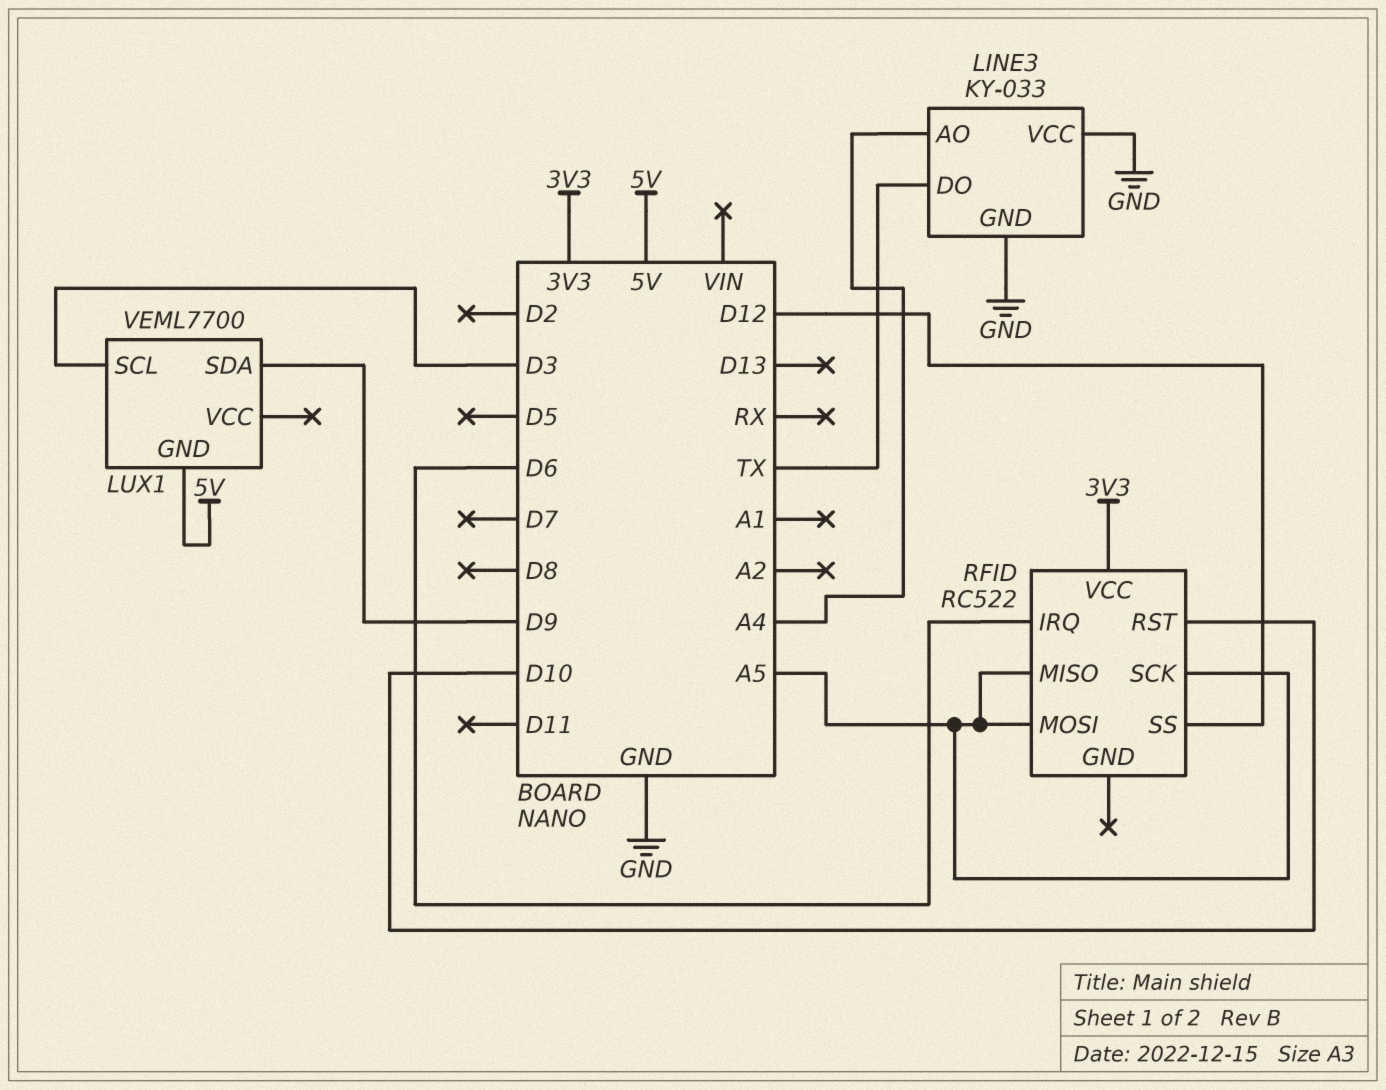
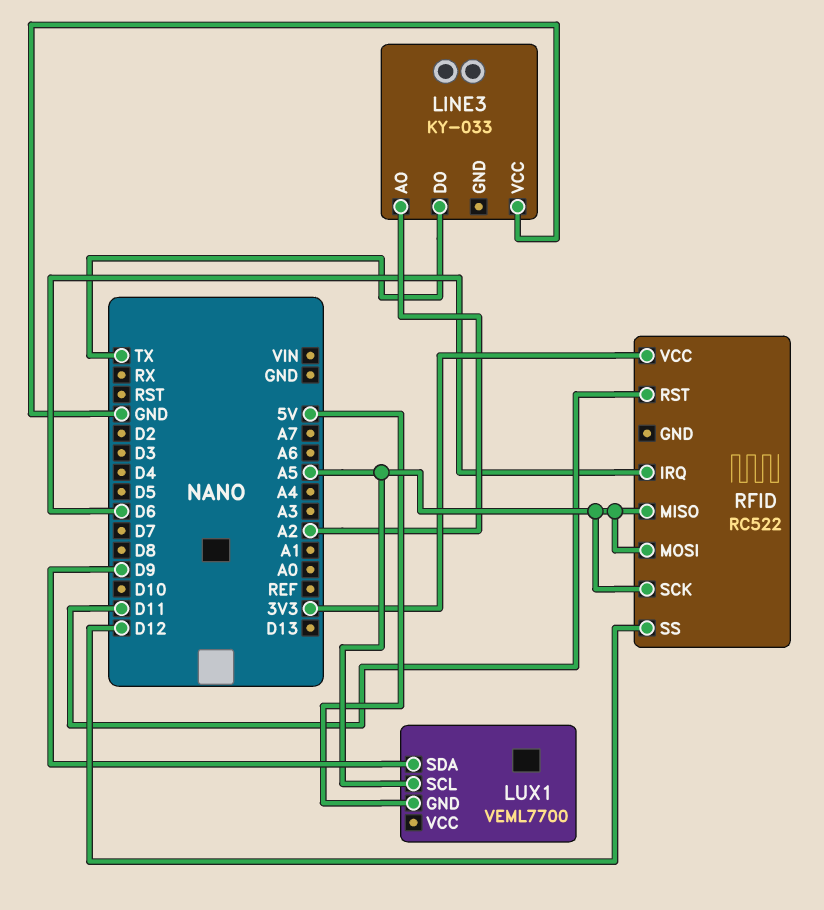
LINE3 pin AO: A4 -> A2
LINE3 pin GND: GND -> none
LUX1 pin SCL: D3 -> A5
RFID pin RST: D10 -> D11

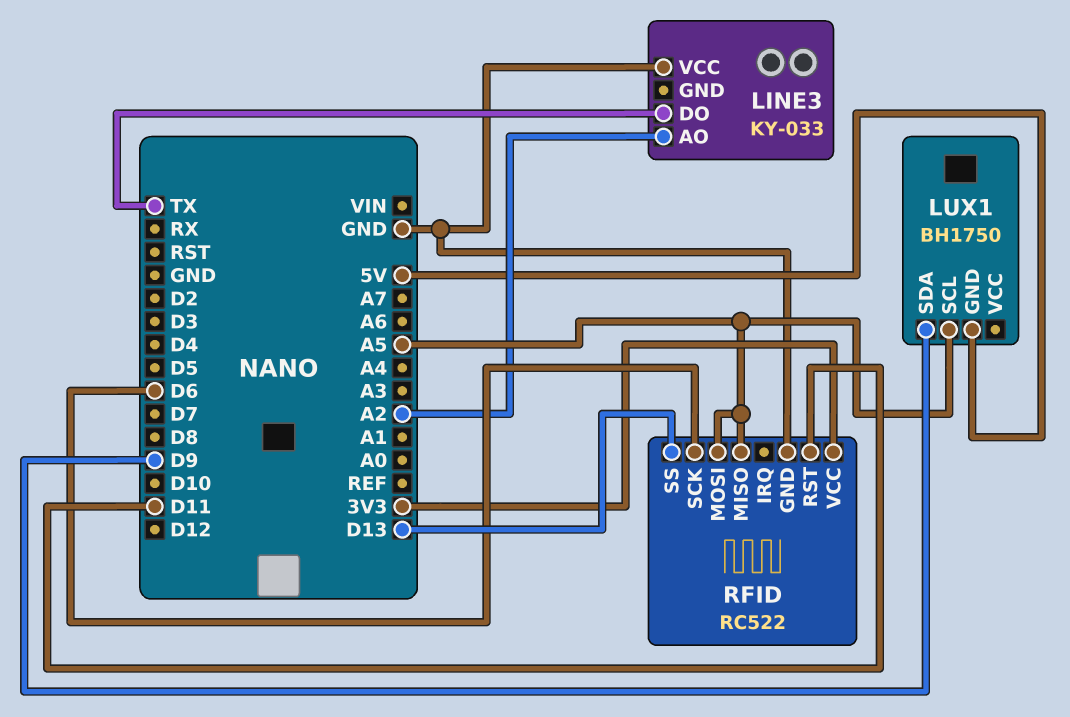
LUX1: VEML7700 -> BH1750
RFID pin GND: none -> GND
RFID pin IRQ: D6 -> none
RFID pin SCK: A5 -> D6
RFID pin SS: D12 -> D13

